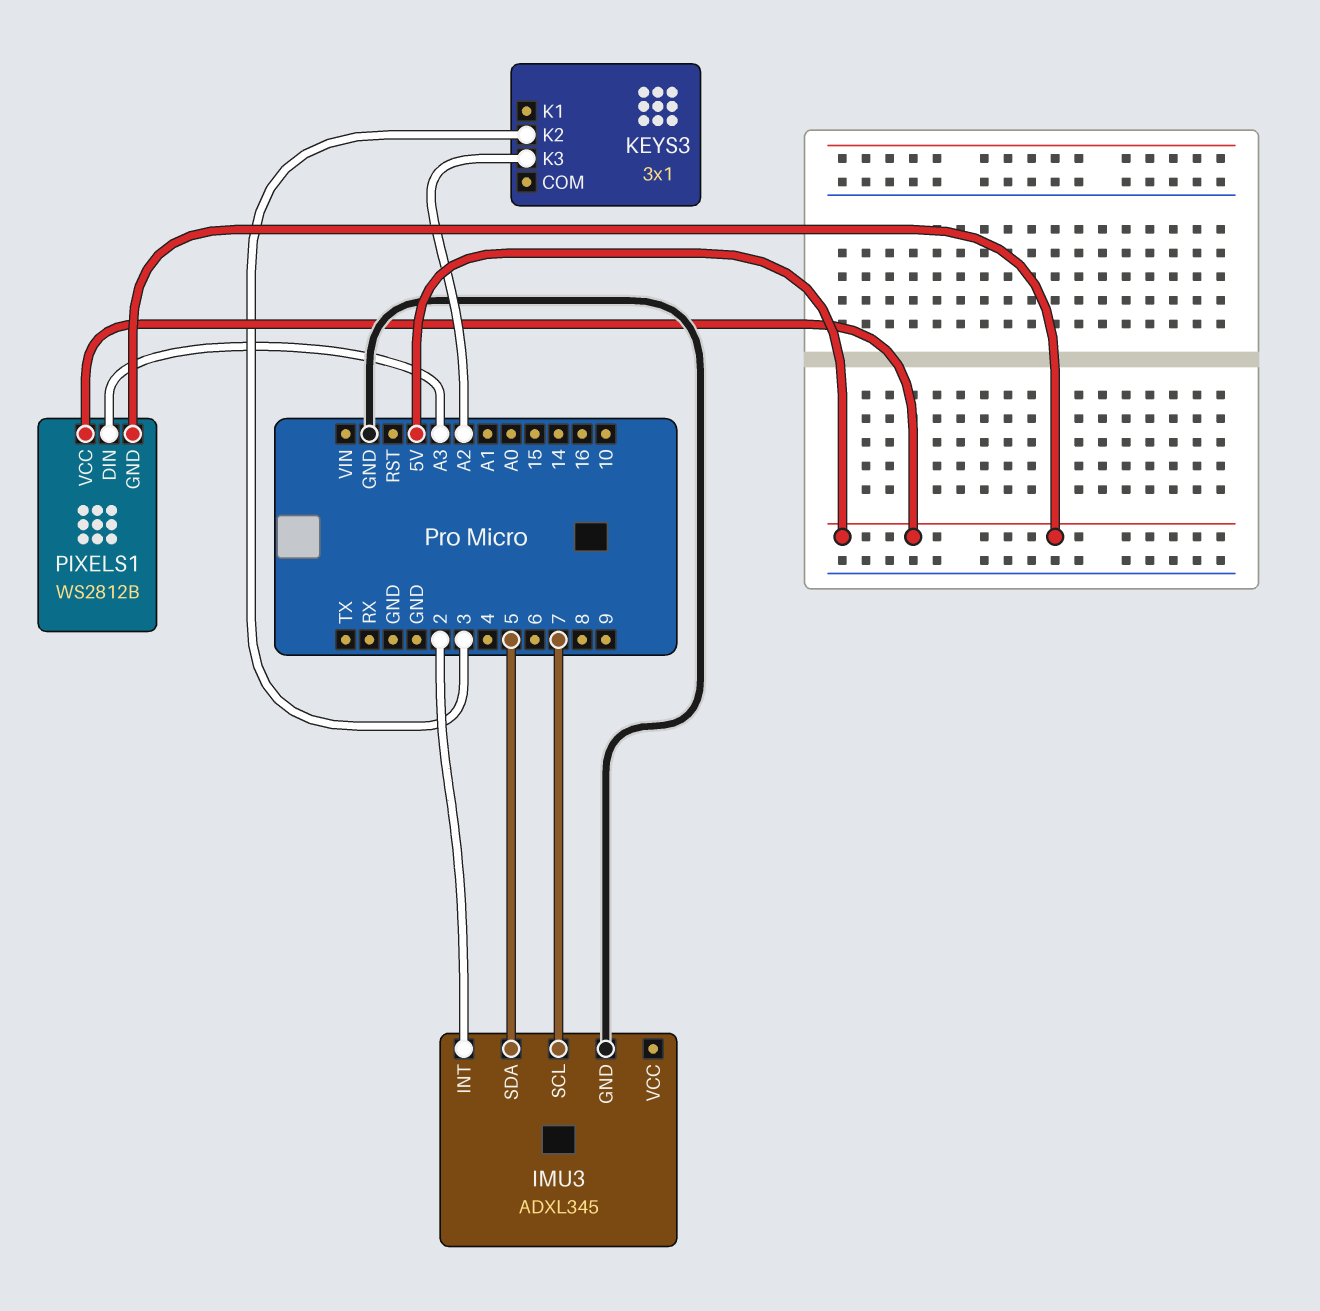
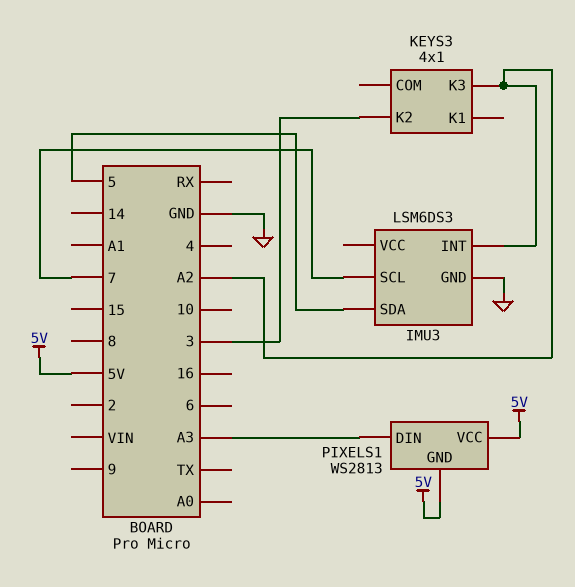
IMU3: ADXL345 -> LSM6DS3
IMU3 pin INT: 2 -> A2
KEYS3: 3x1 -> 4x1
PIXELS1: WS2812B -> WS2813

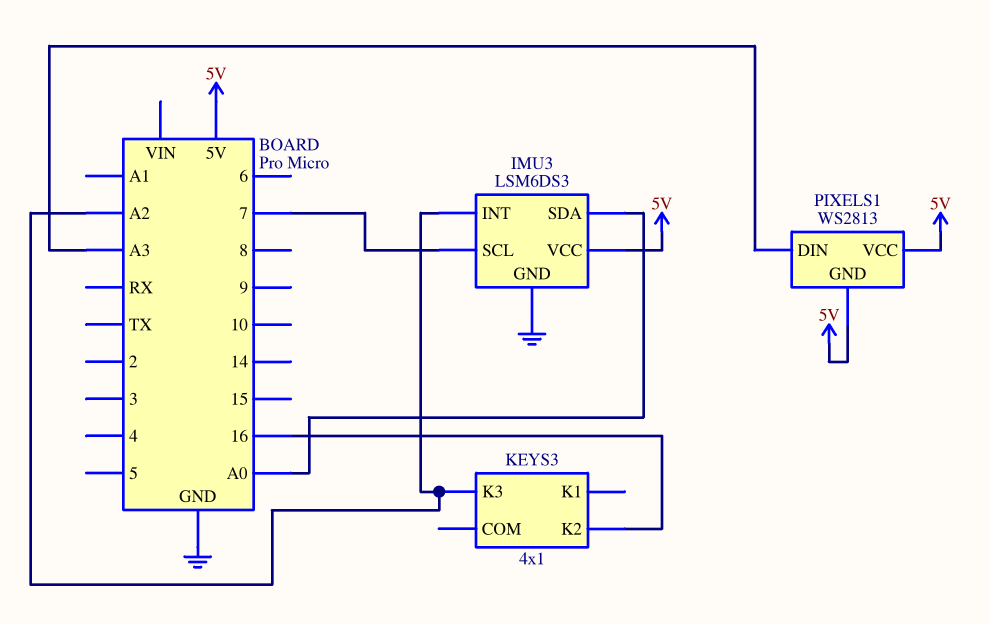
IMU3 pin SDA: 5 -> A0
IMU3 pin VCC: none -> 5V
KEYS3 pin K2: 3 -> 16

